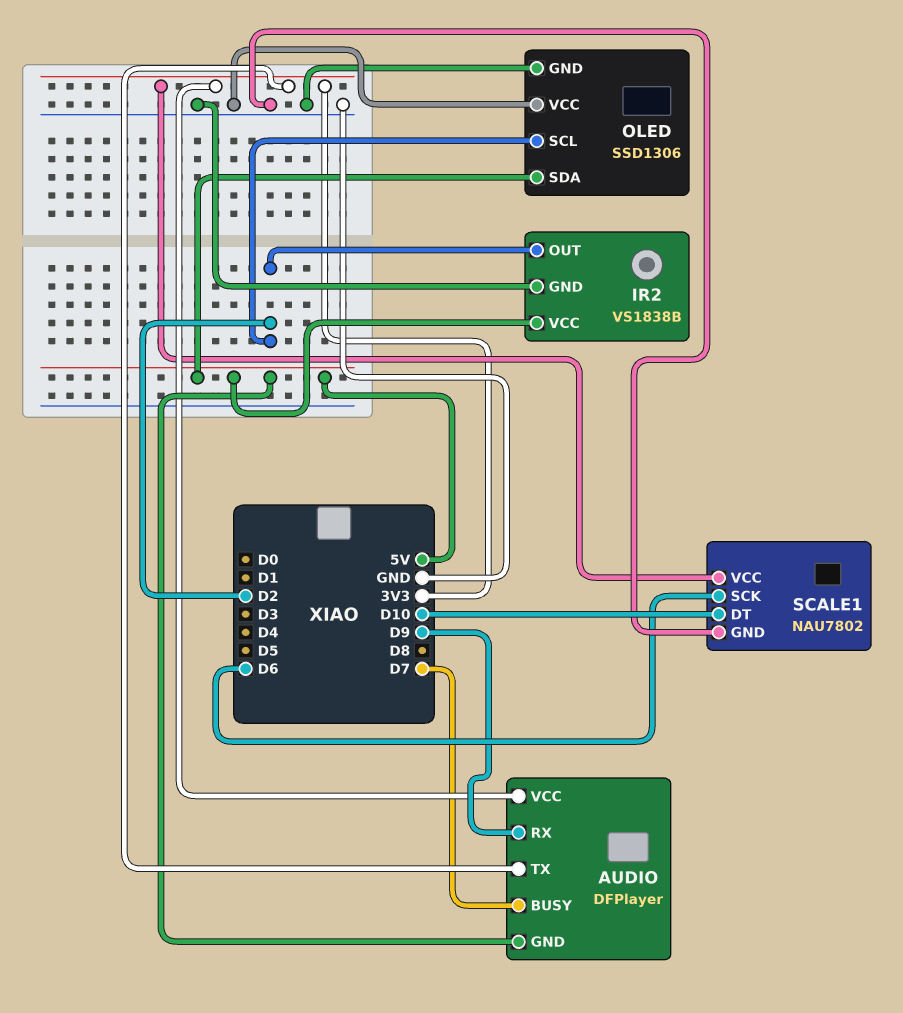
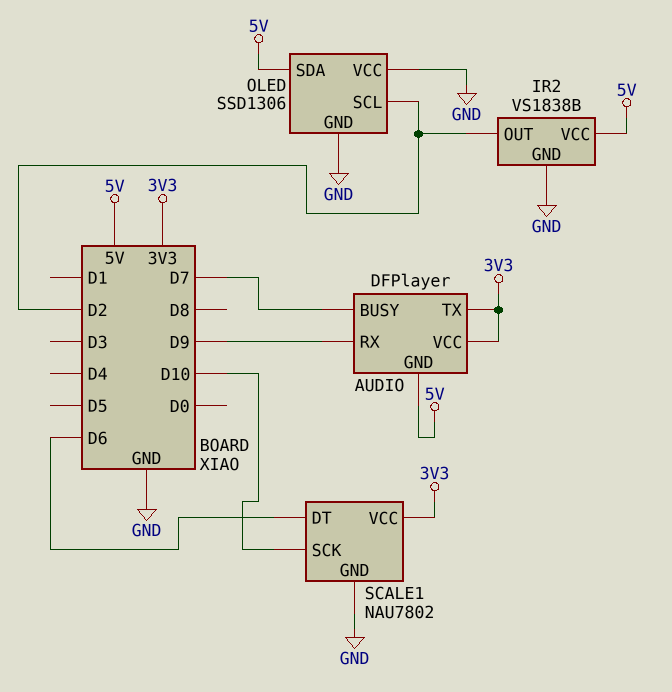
SCALE1 pin DT: D10 -> D6
SCALE1 pin SCK: D6 -> D10

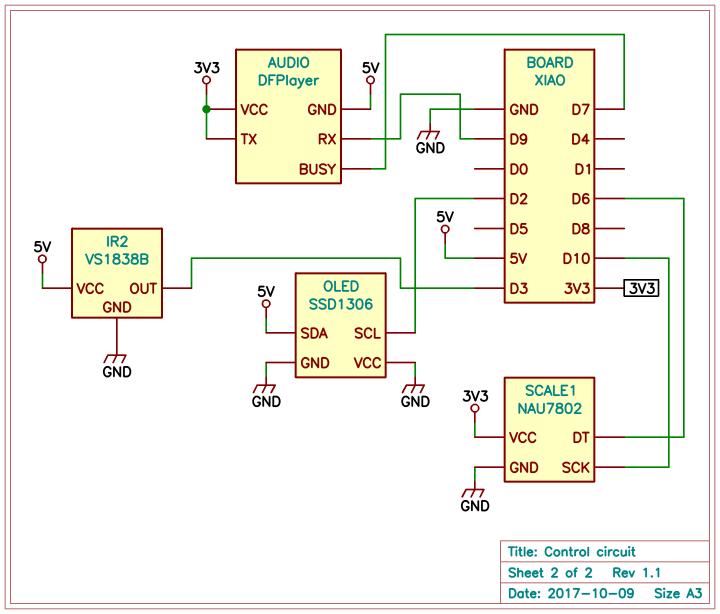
IR2 pin OUT: D2 -> D3

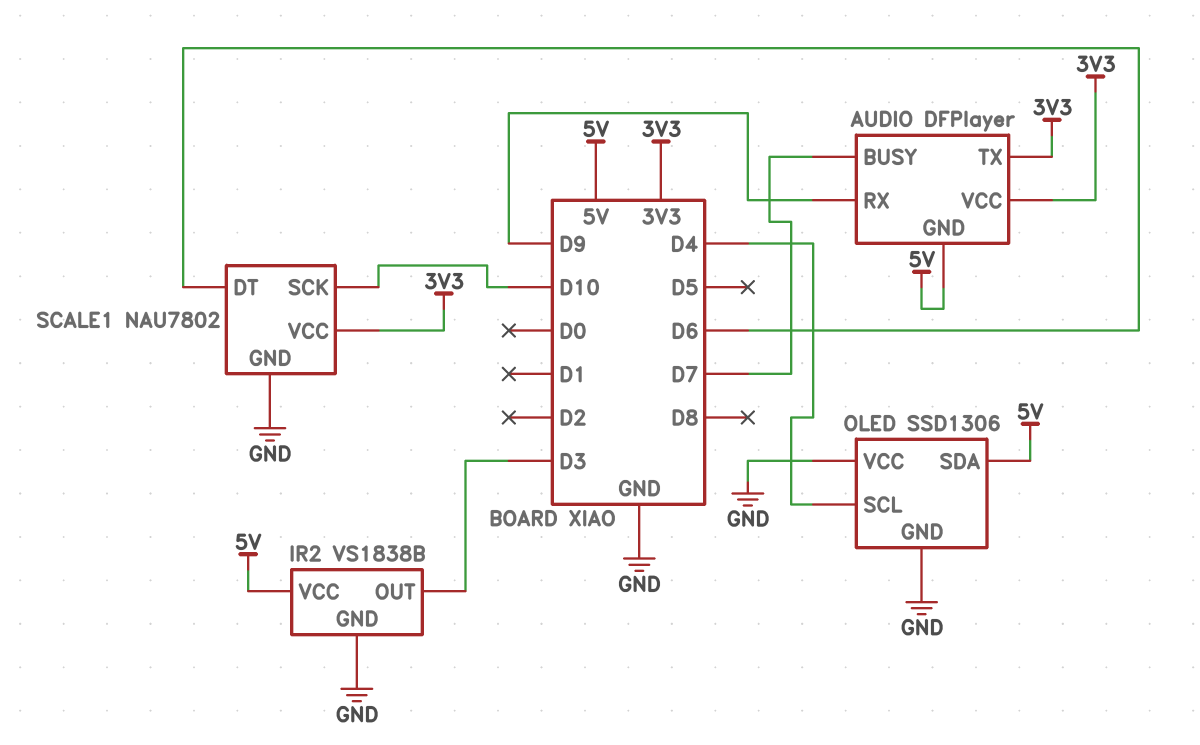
OLED pin SCL: D2 -> D4

